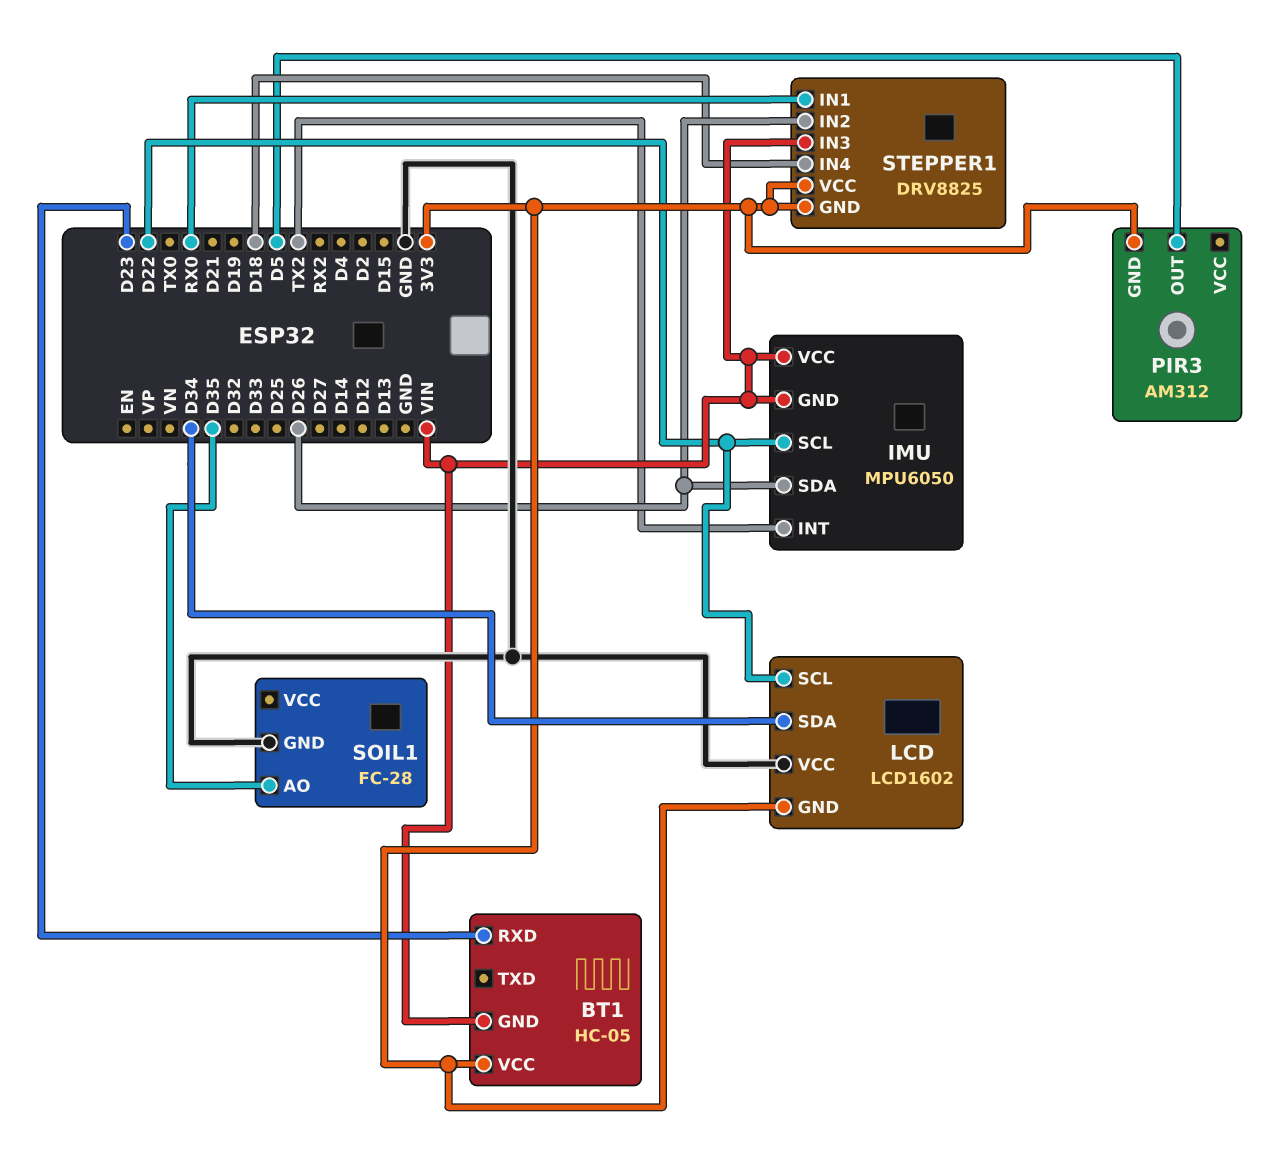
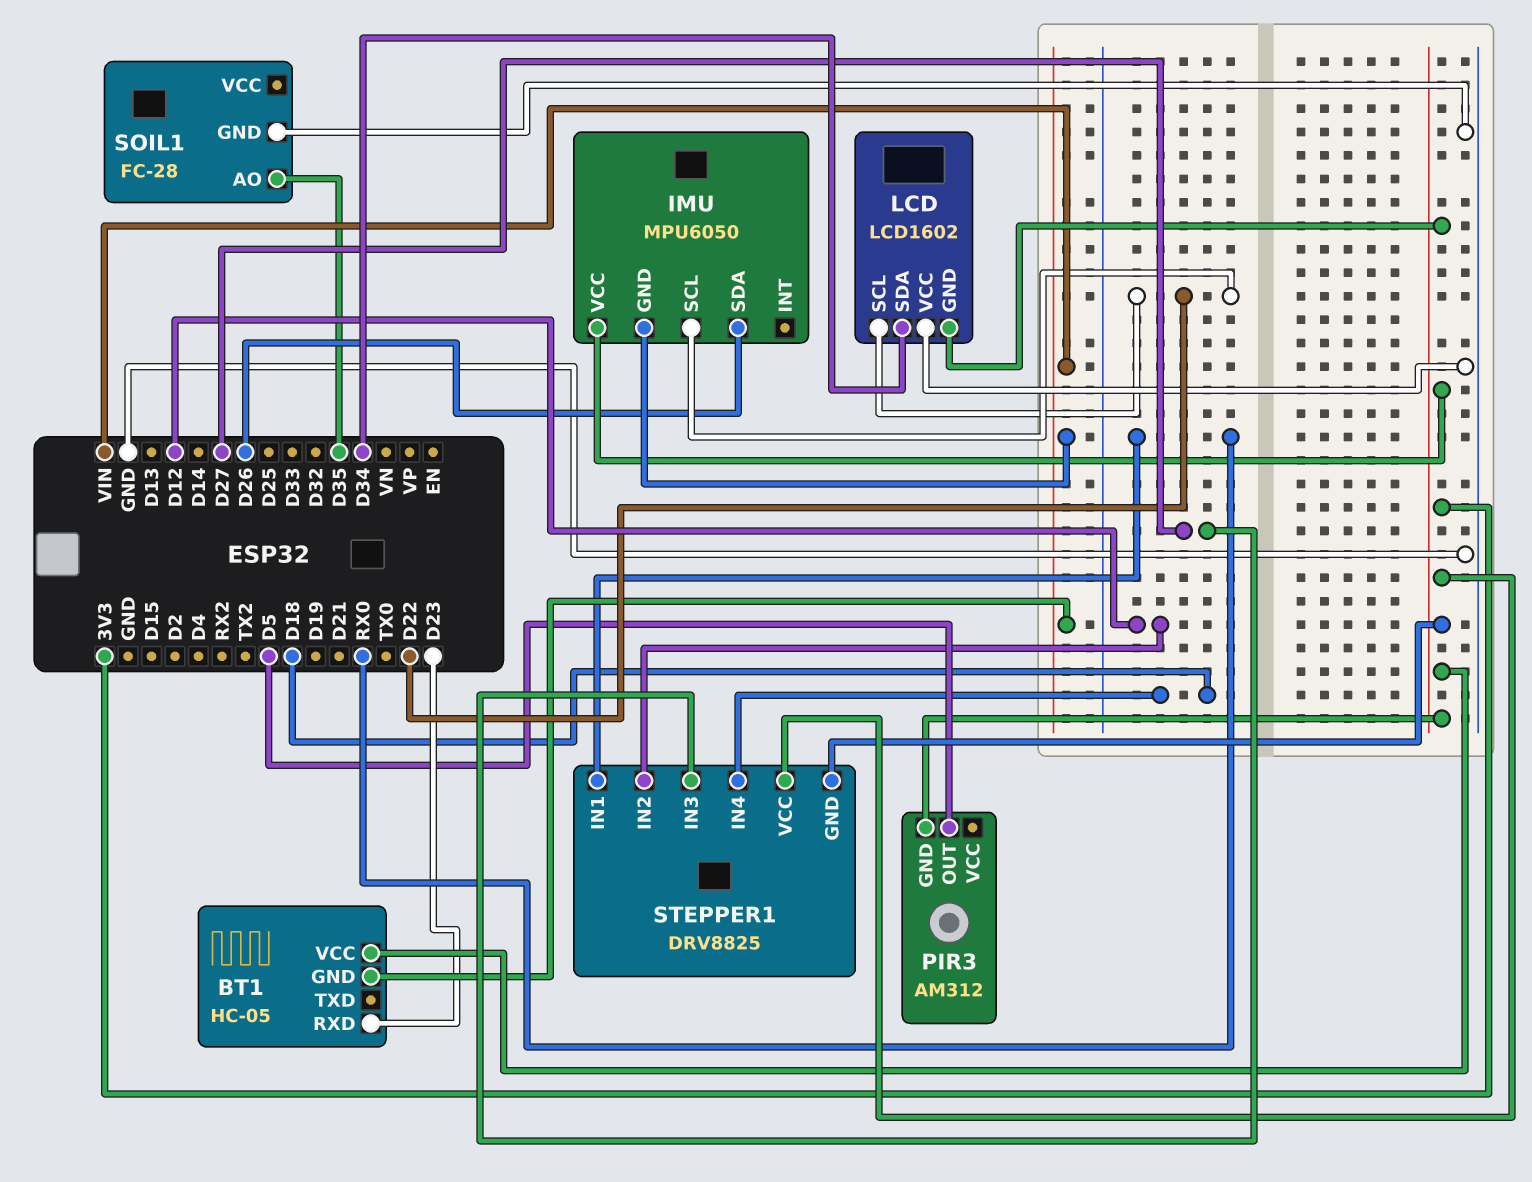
IMU pin INT: TX2 -> none
IMU pin VCC: VIN -> 3V3
STEPPER1 pin IN2: D26 -> D12
STEPPER1 pin IN3: VIN -> D27

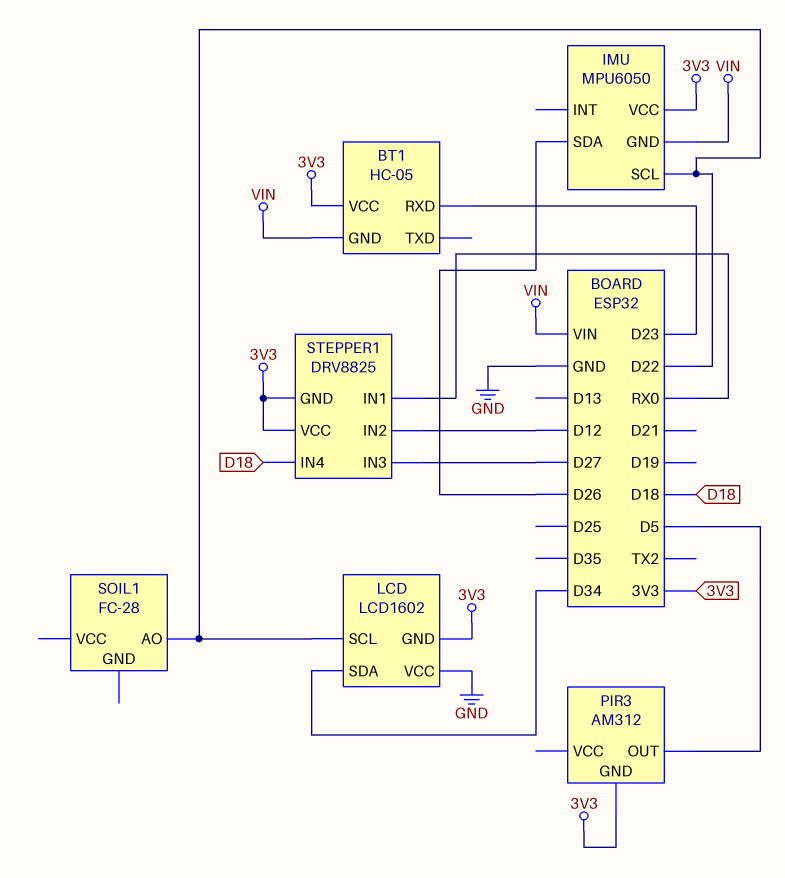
SOIL1 pin AO: D35 -> D22
SOIL1 pin GND: GND -> none

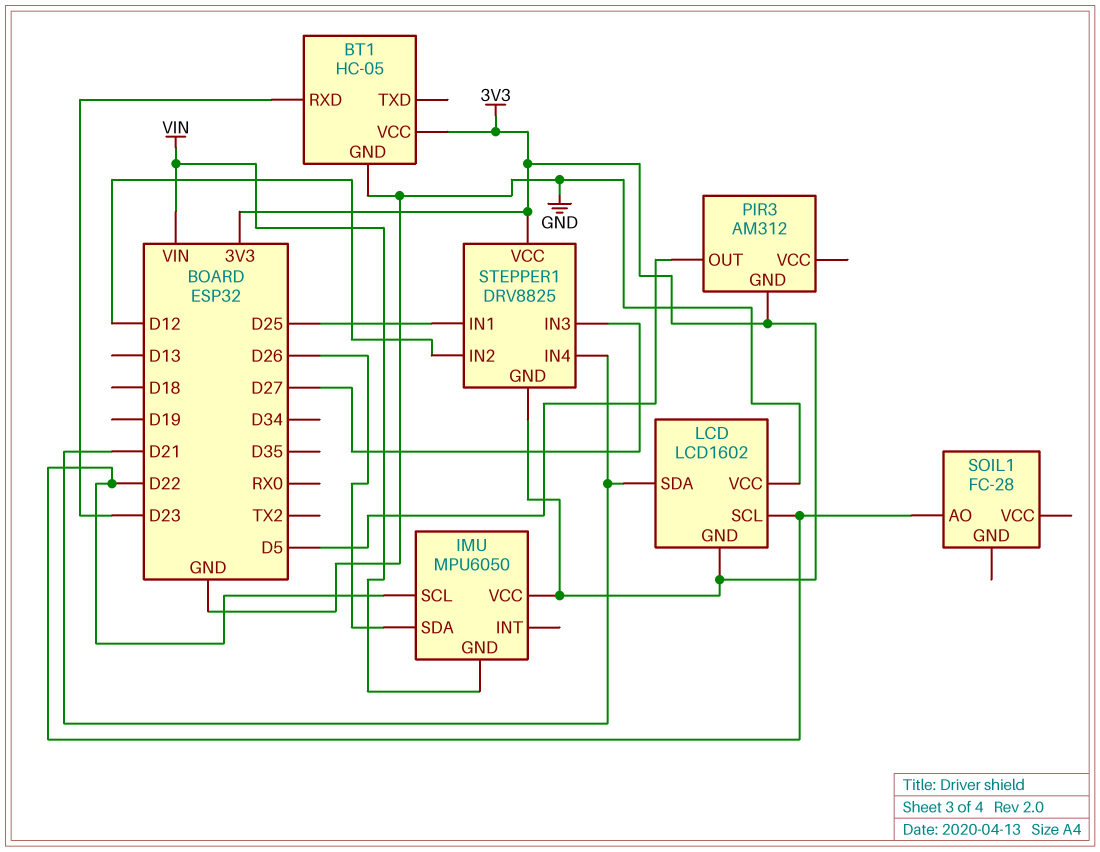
BT1 pin GND: VIN -> GND
LCD pin SDA: D34 -> D21
STEPPER1 pin IN1: RX0 -> D25
STEPPER1 pin IN4: D18 -> D21

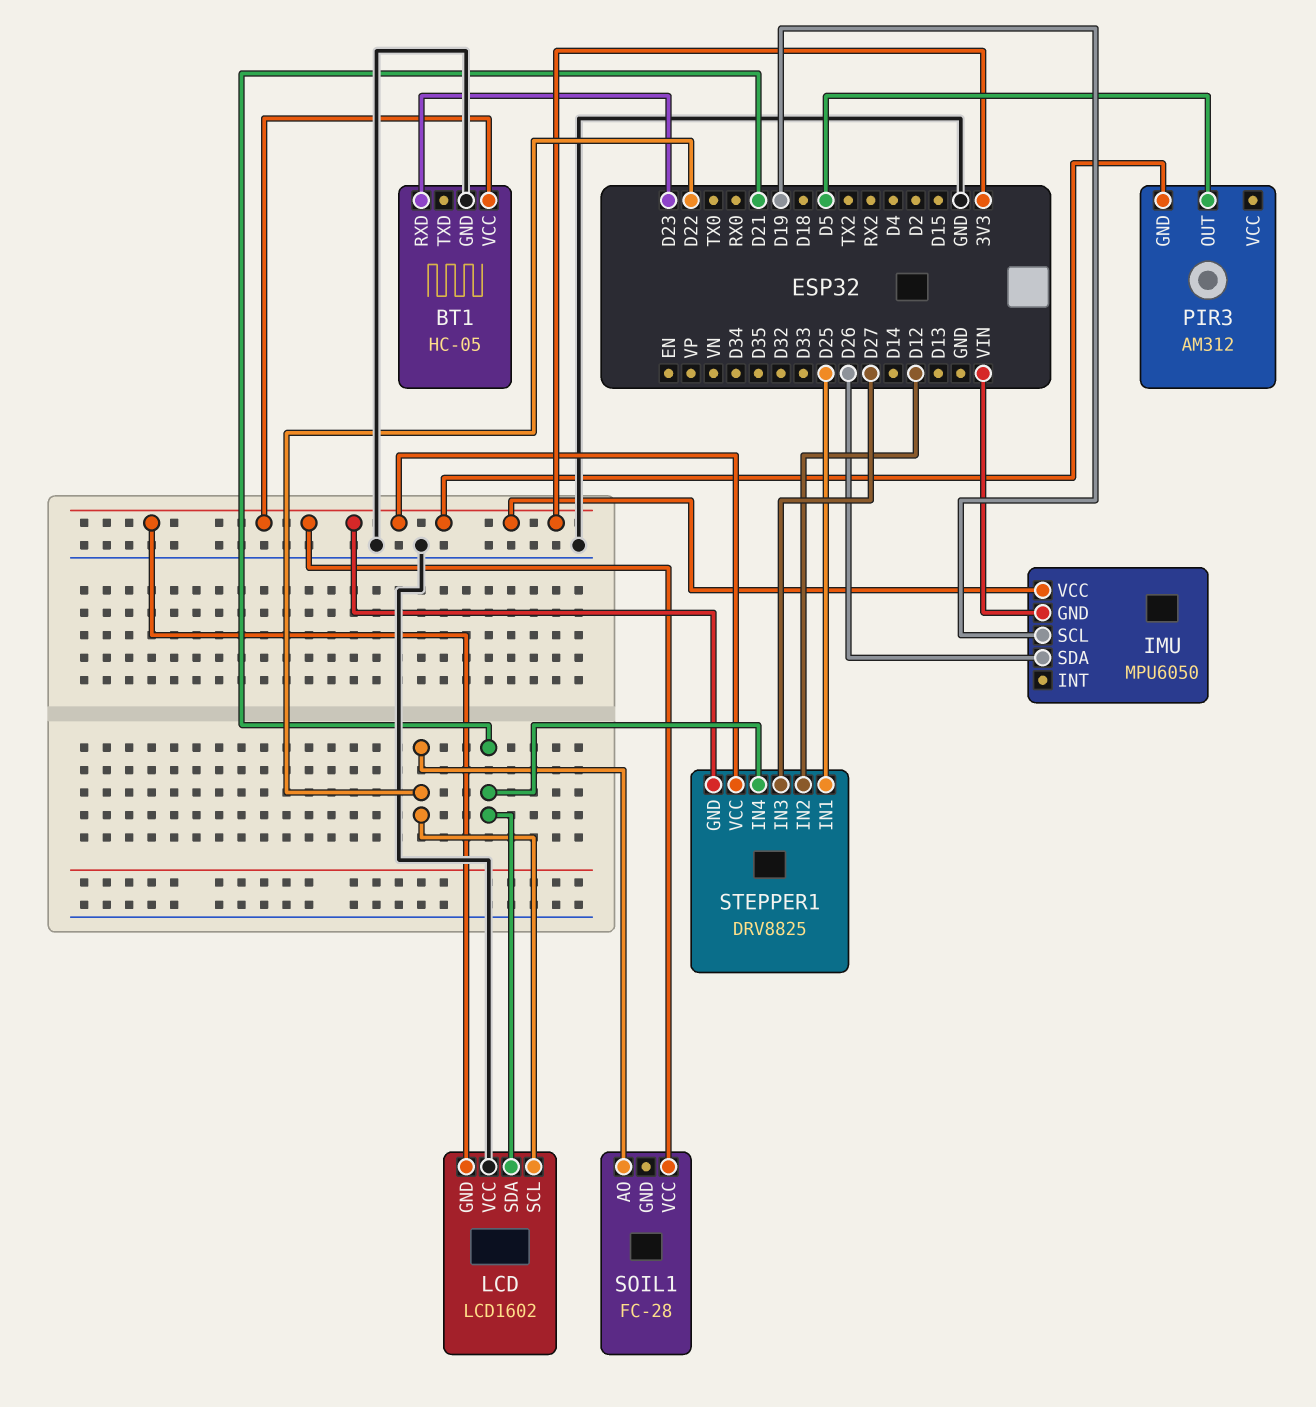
IMU pin SCL: D22 -> D19
SOIL1 pin VCC: none -> 3V3

